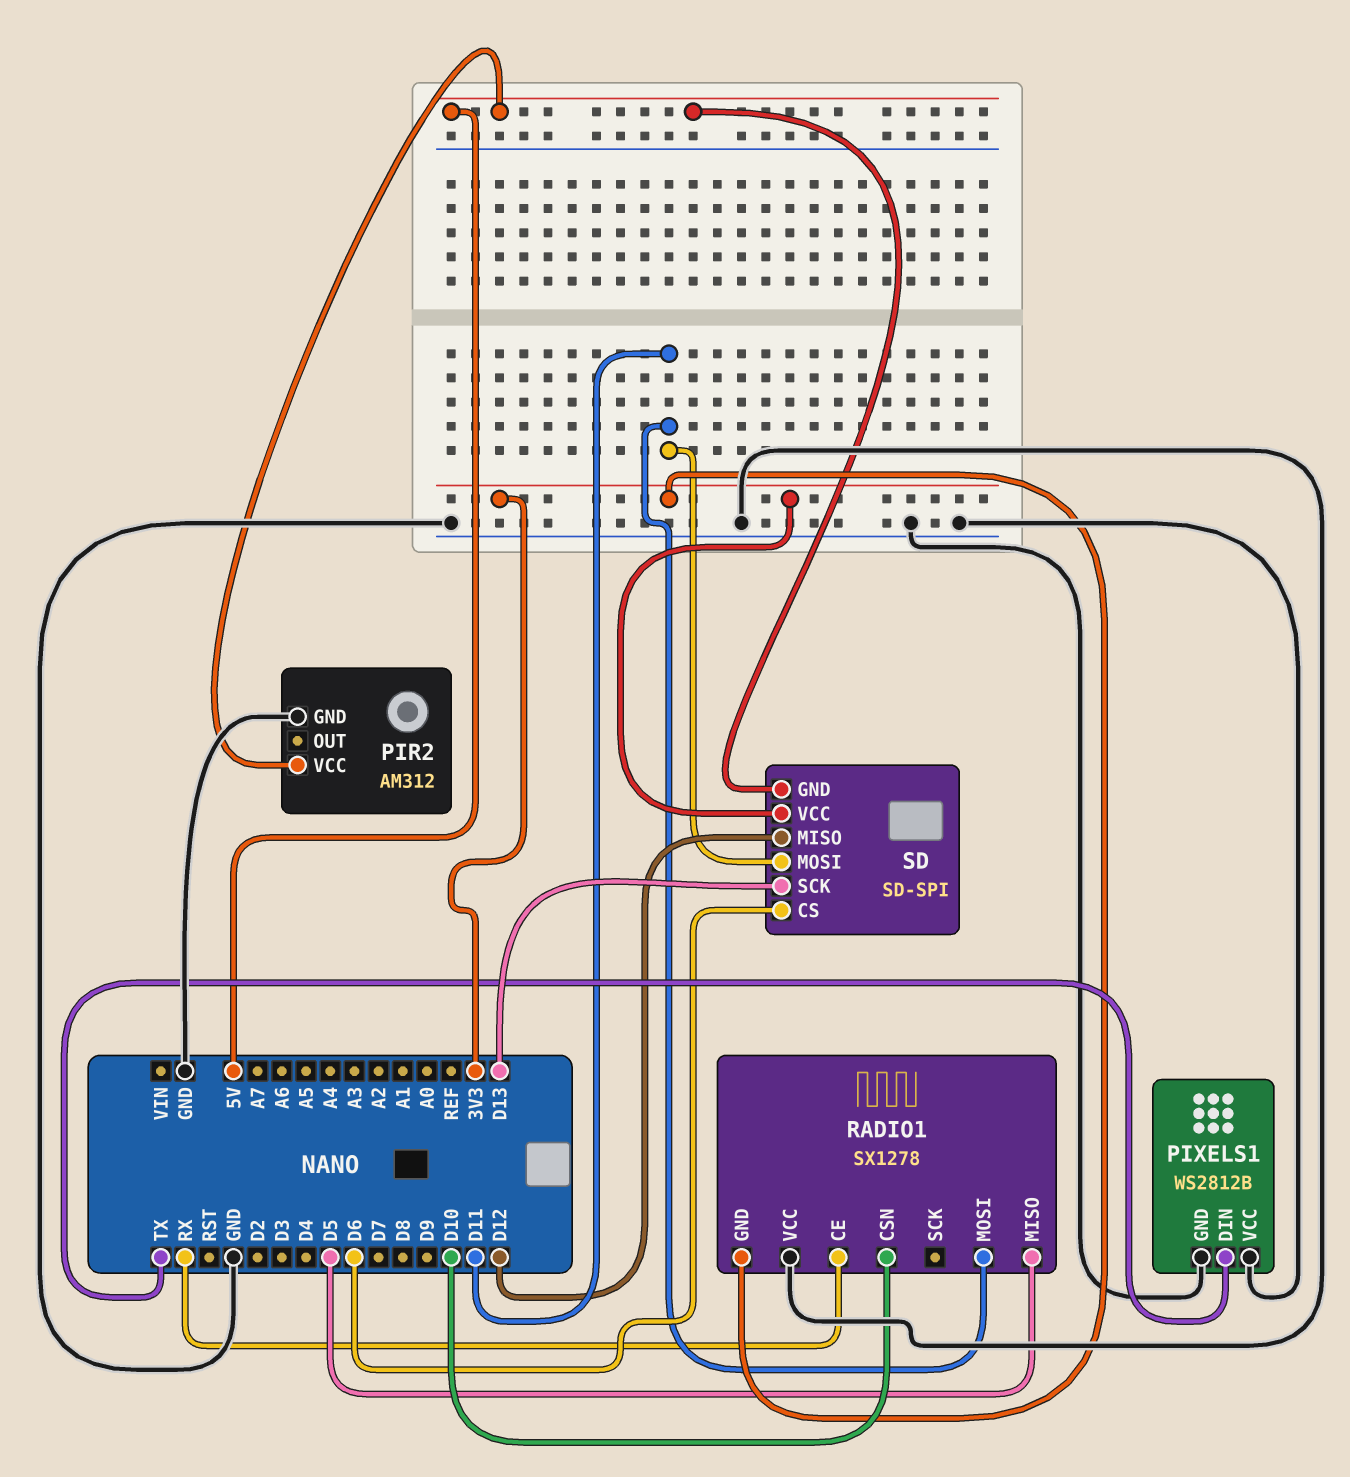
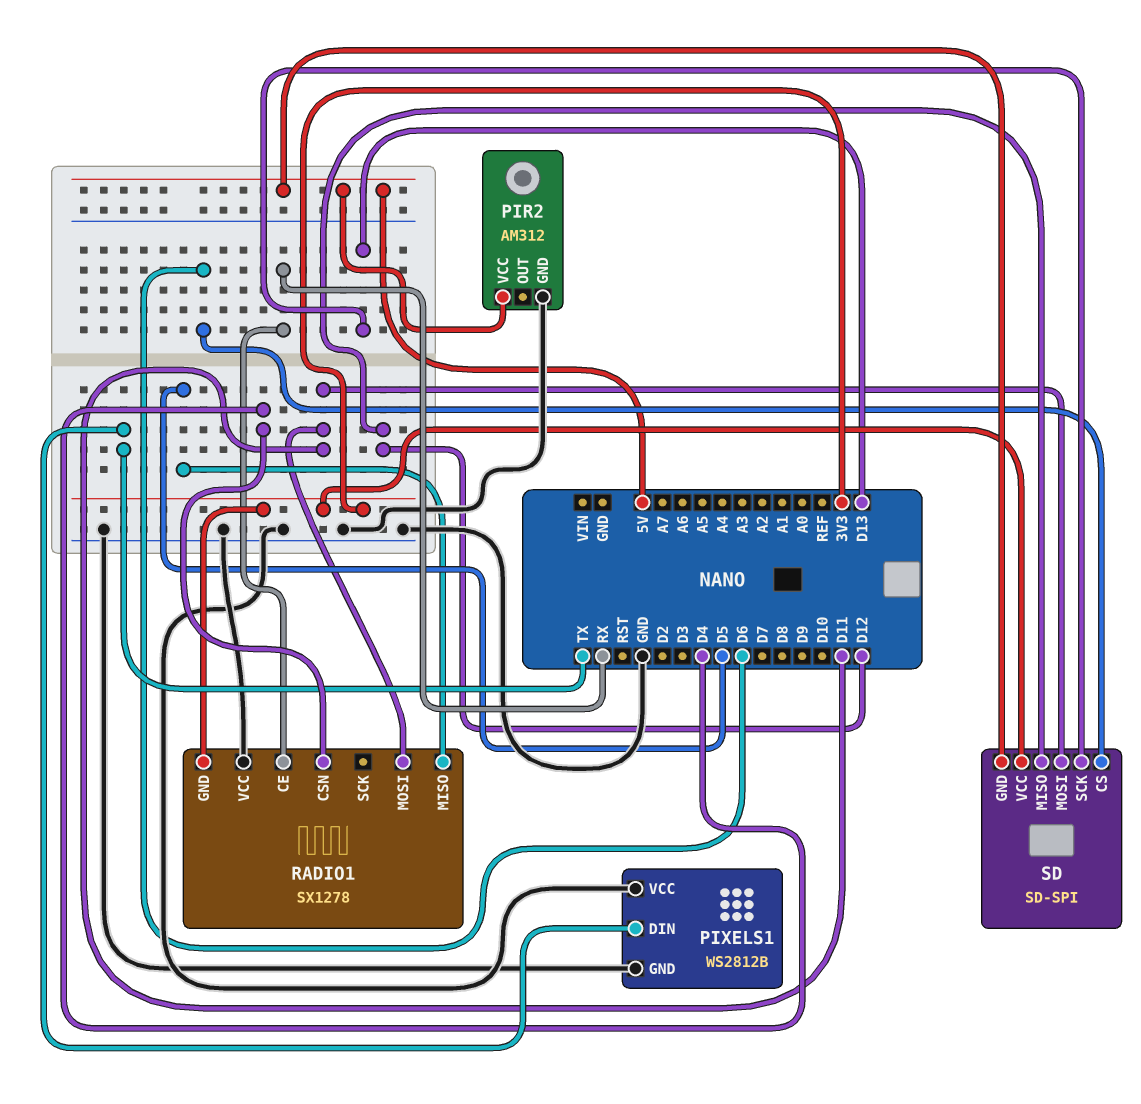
RADIO1 pin CSN: D10 -> D4

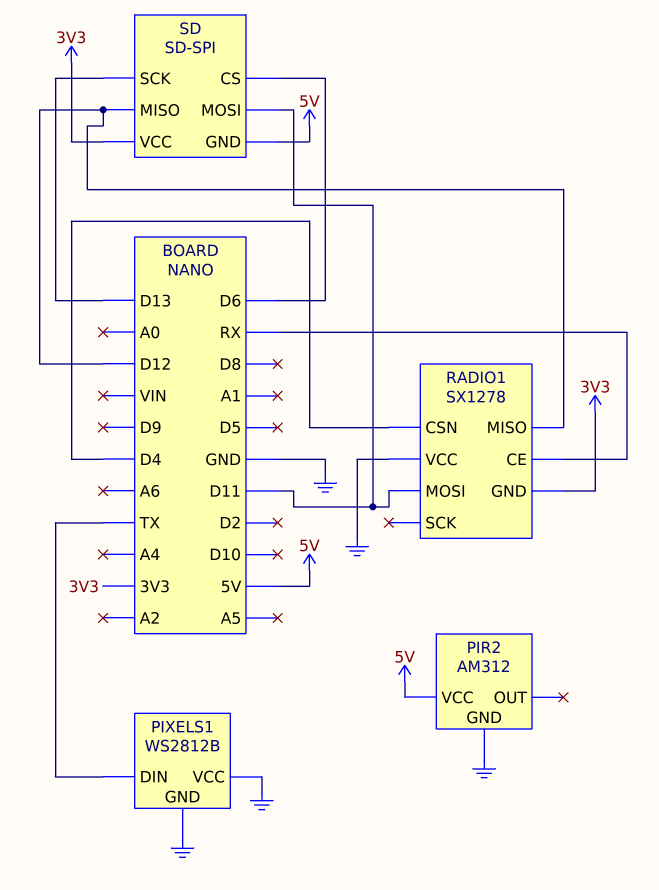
RADIO1 pin MISO: D5 -> D12

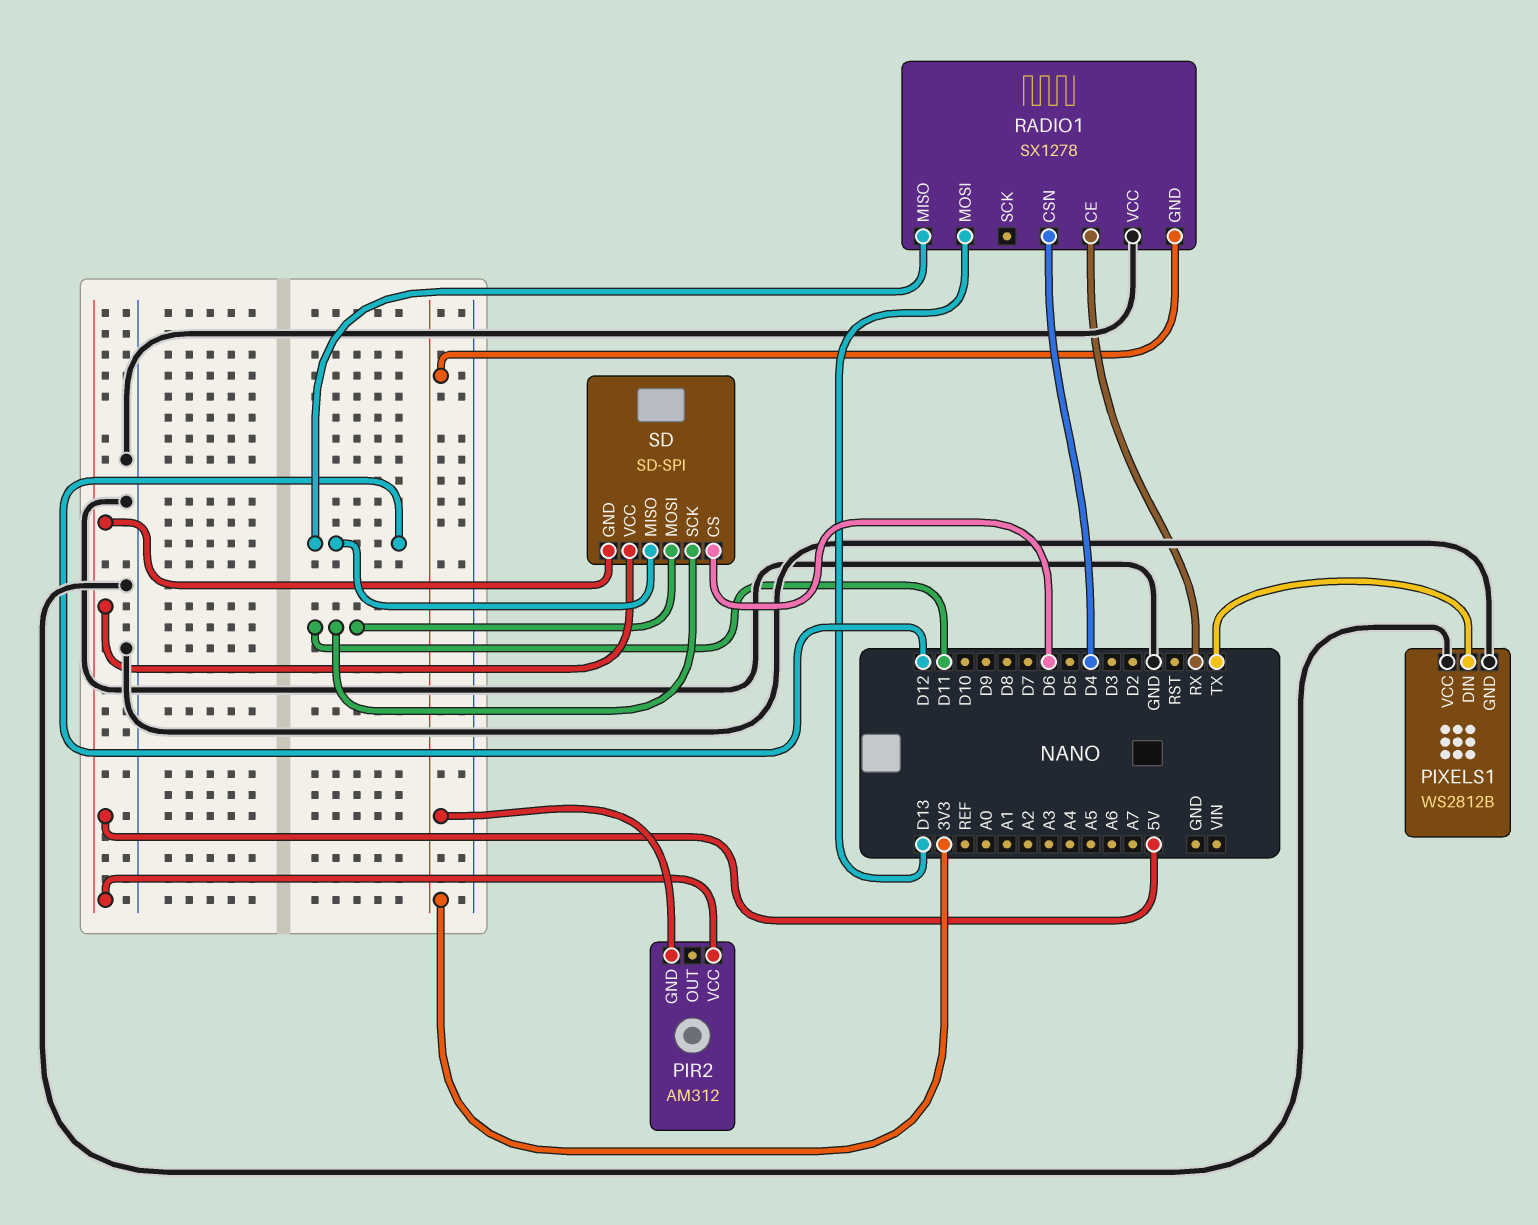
PIR2 pin GND: GND -> 3V3
RADIO1 pin MOSI: D11 -> D13
SD pin SCK: D13 -> D11
SD pin VCC: 3V3 -> 5V

